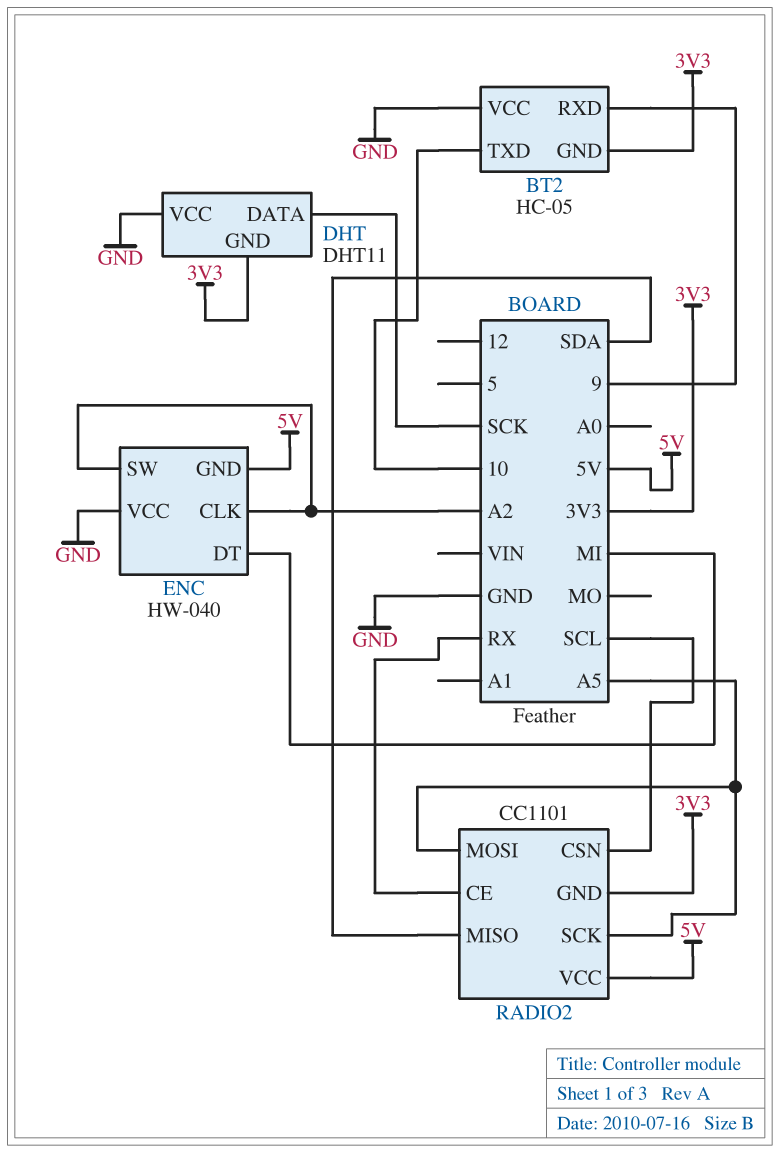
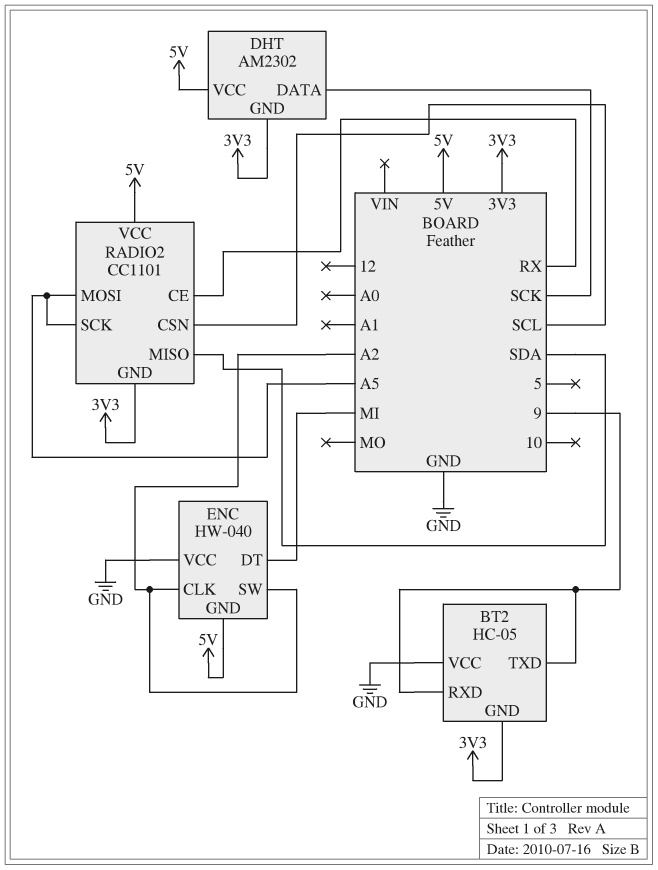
BT2 pin TXD: 10 -> 9
DHT: DHT11 -> AM2302
DHT pin VCC: GND -> 5V

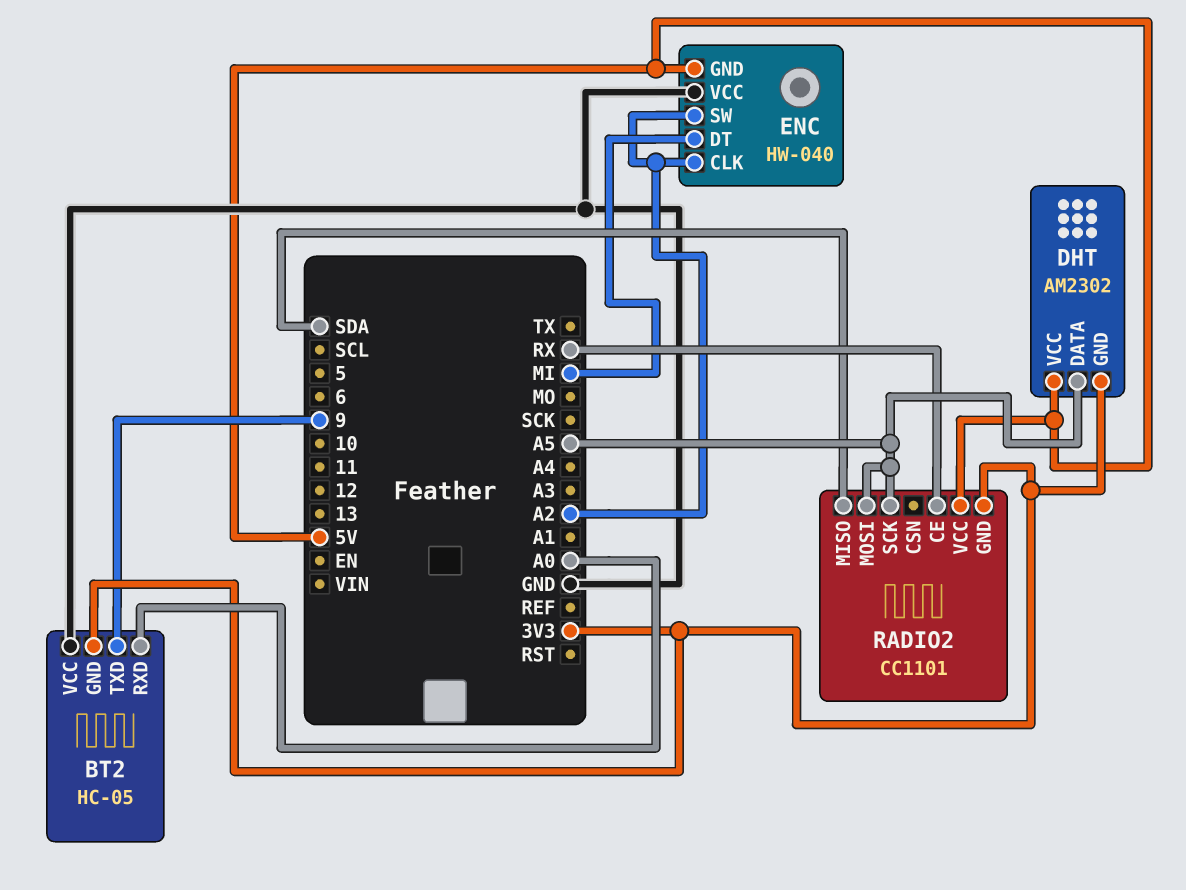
BT2 pin RXD: 9 -> A0
DHT pin DATA: SCK -> A5
RADIO2 pin CSN: SCL -> none

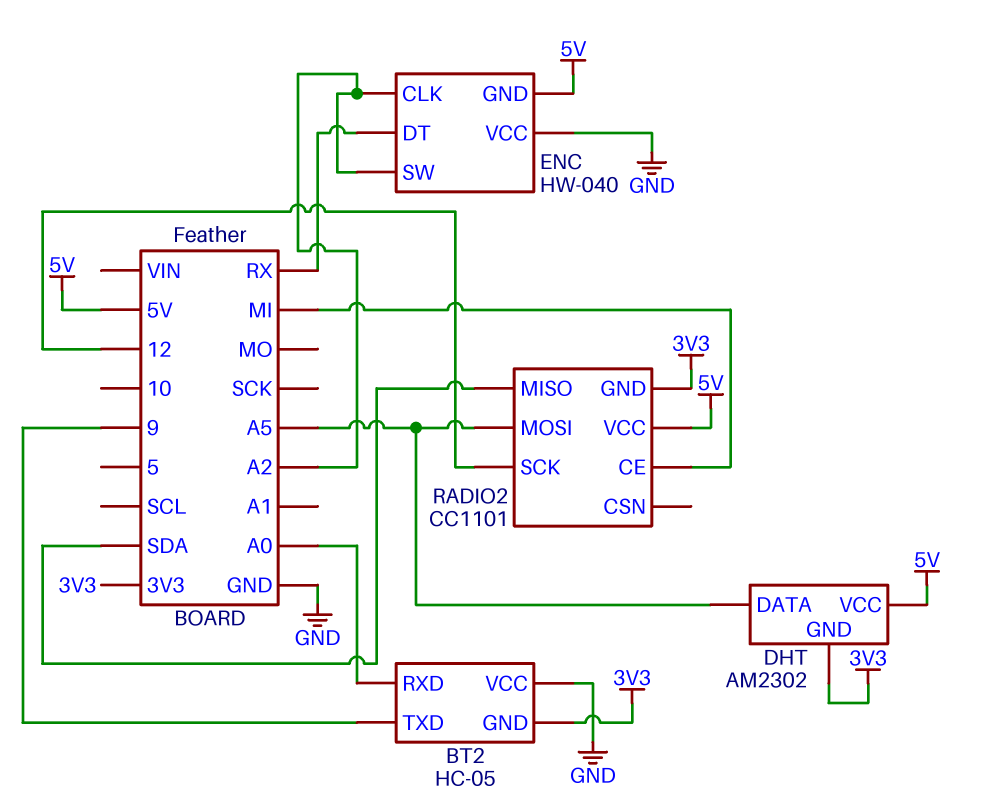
ENC pin DT: MI -> RX
RADIO2 pin CE: RX -> MI
RADIO2 pin SCK: A5 -> 12

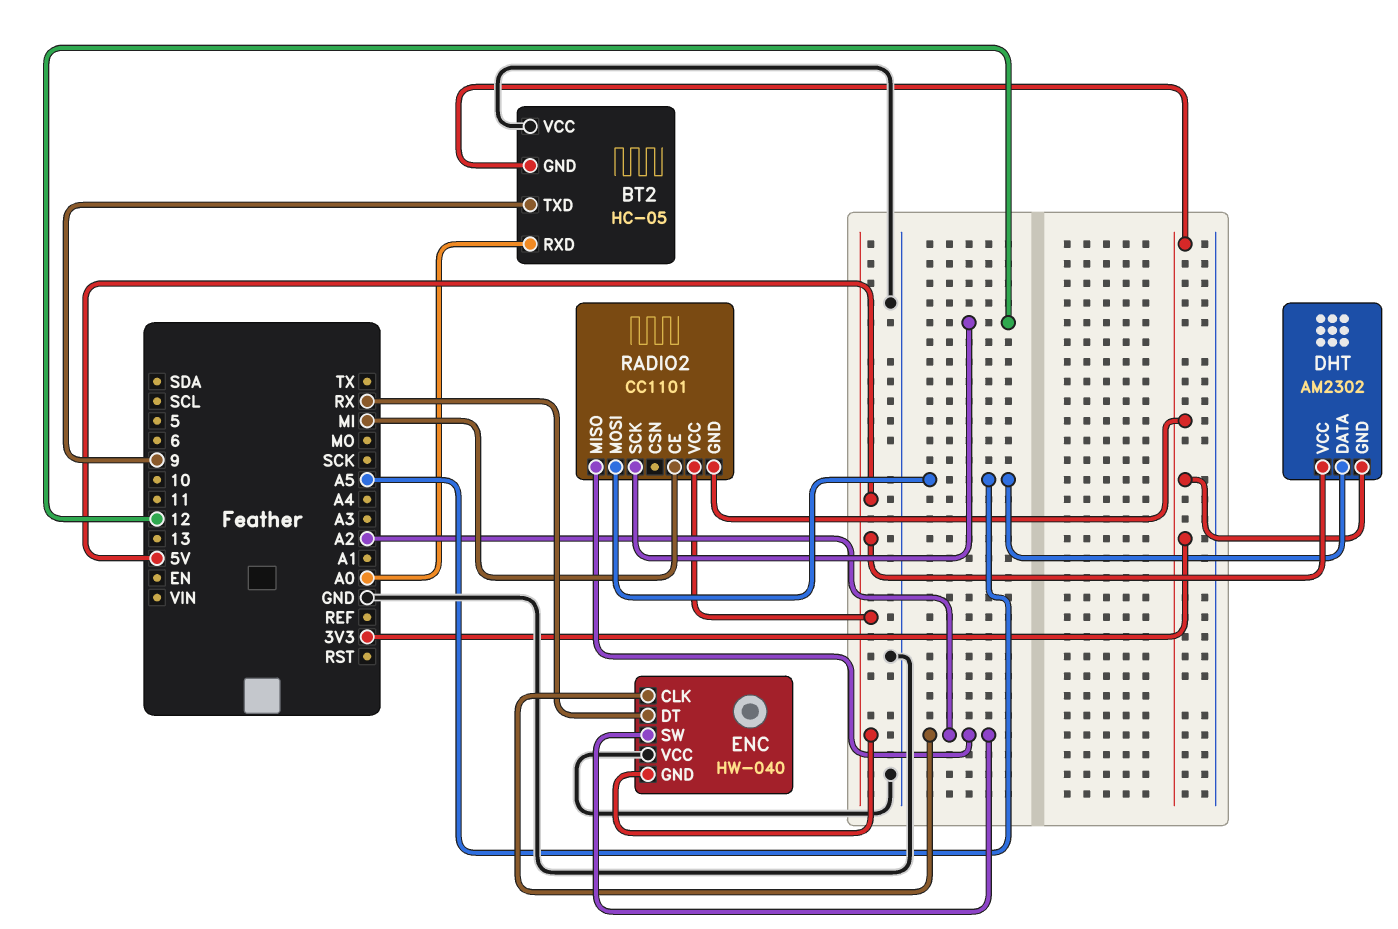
RADIO2 pin MISO: SDA -> A2

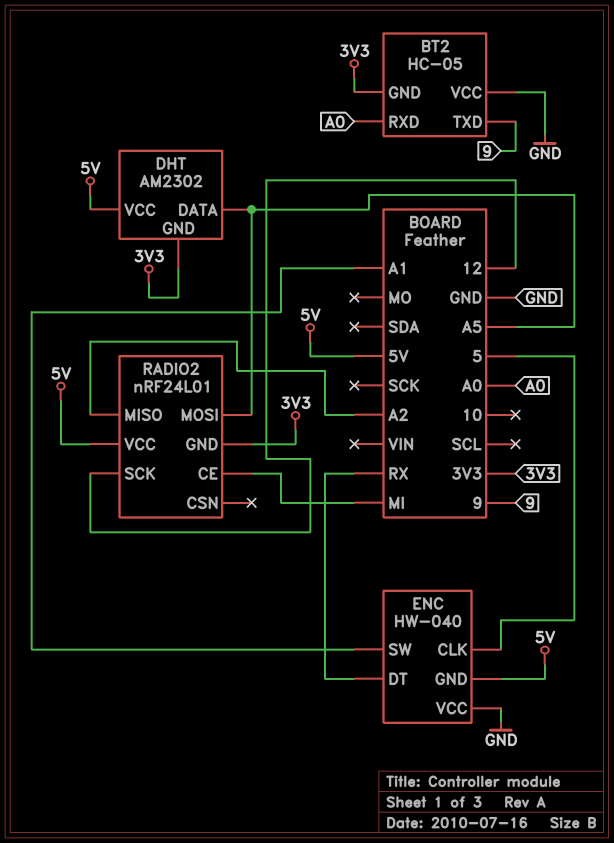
ENC pin CLK: A2 -> 5
ENC pin SW: A2 -> A1
RADIO2: CC1101 -> nRF24L01

